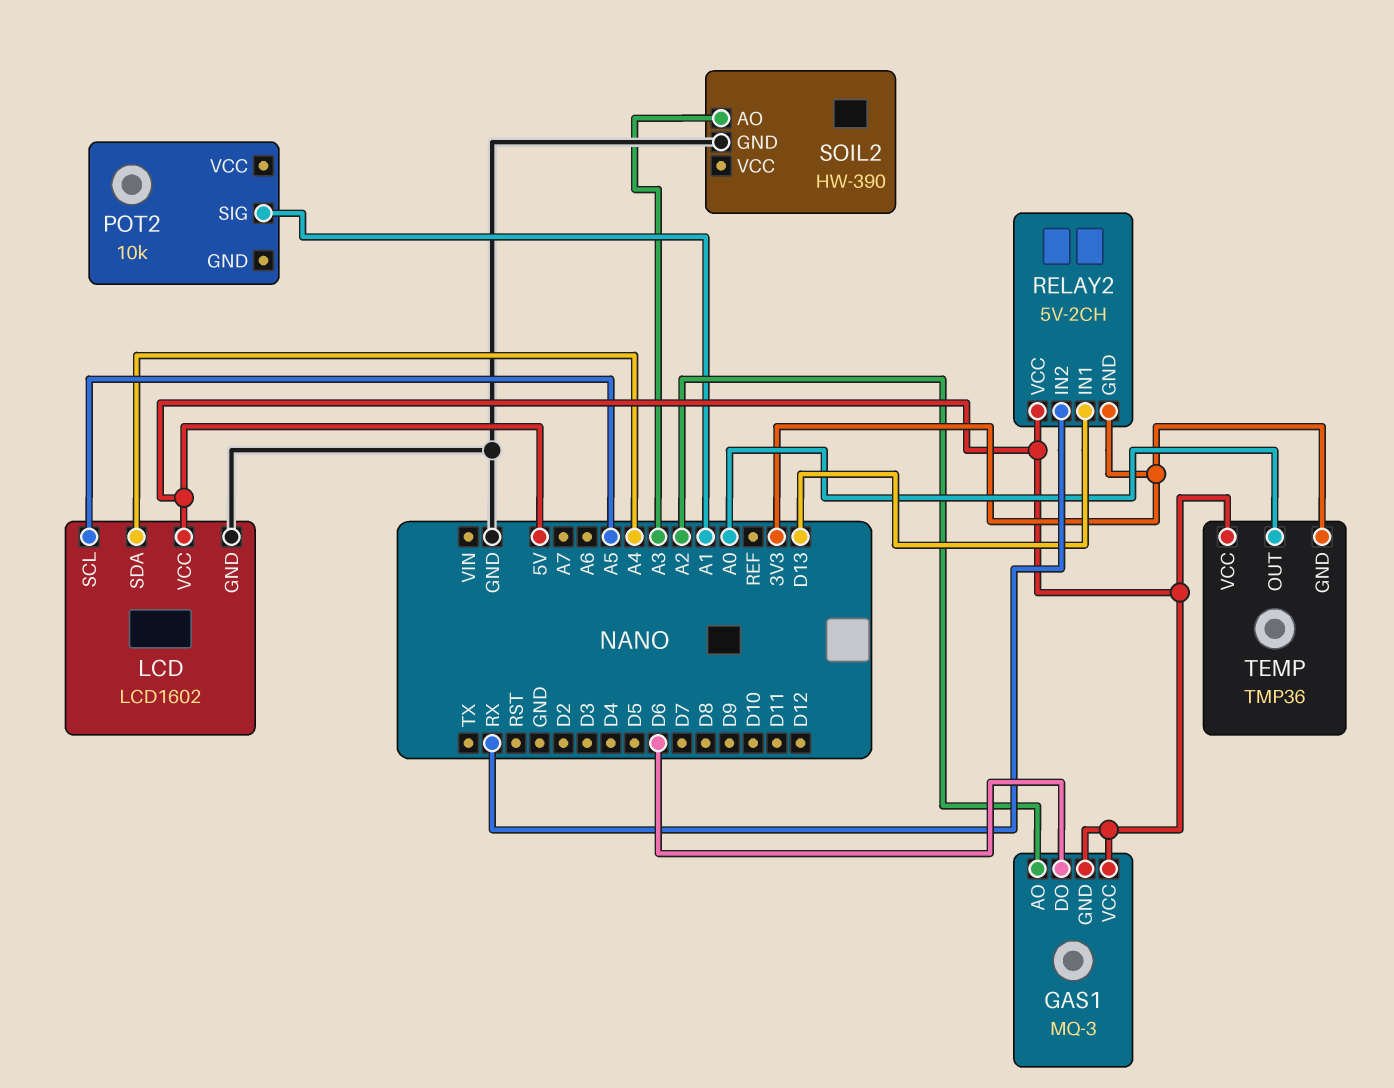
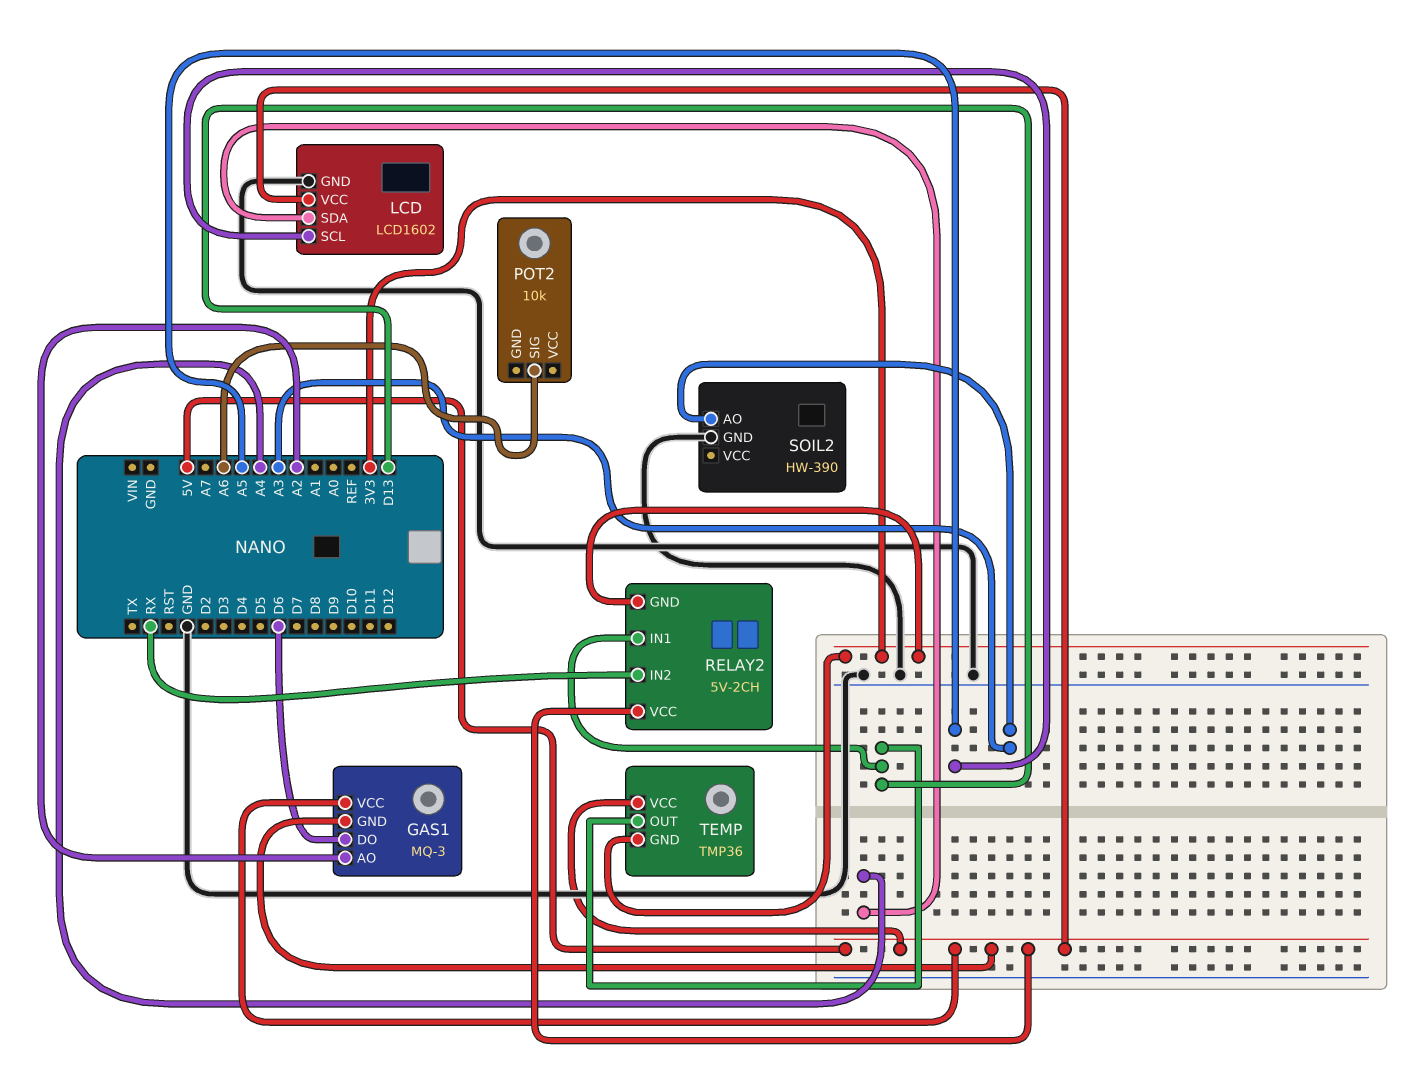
POT2 pin SIG: A1 -> A6
TEMP pin OUT: A0 -> D13

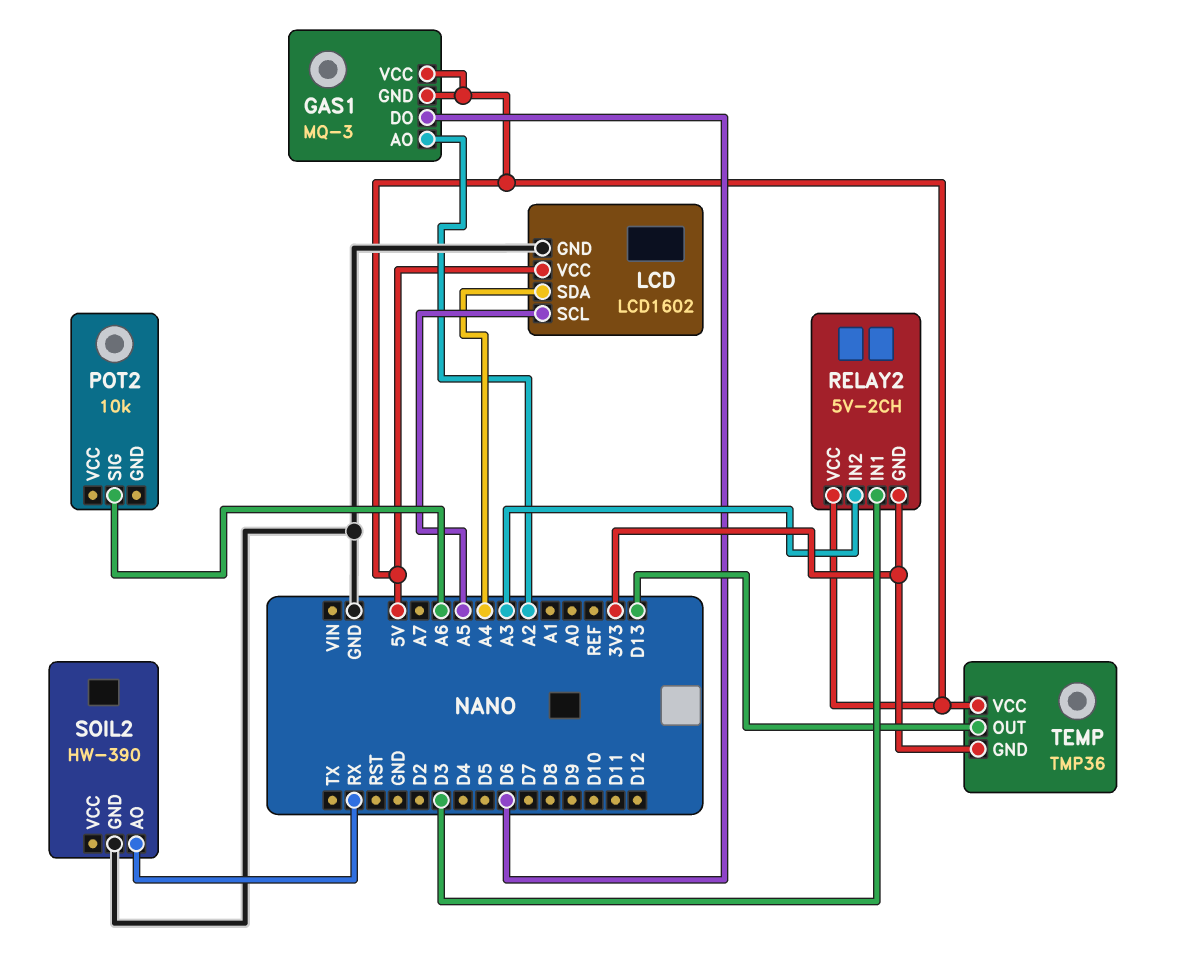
RELAY2 pin IN1: D13 -> D3
RELAY2 pin IN2: RX -> A3
SOIL2 pin AO: A3 -> RX

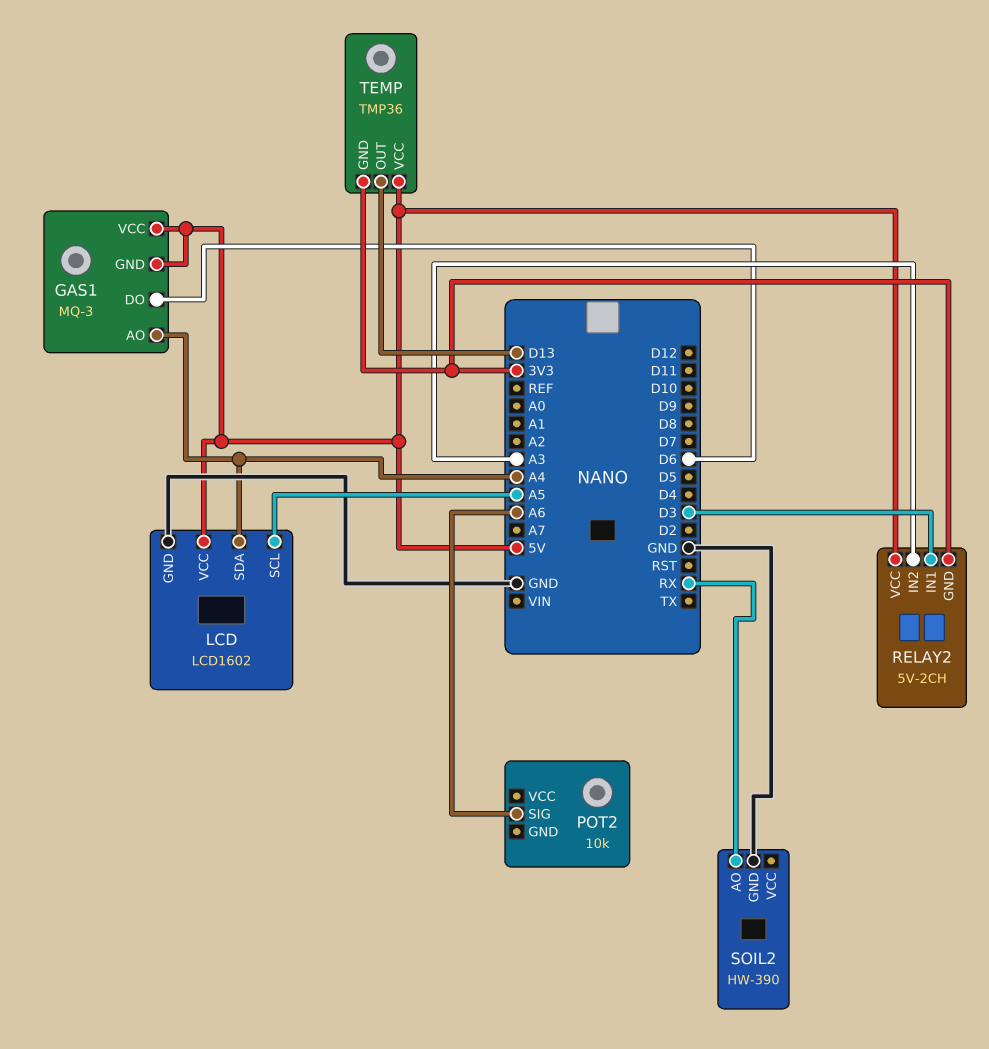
GAS1 pin AO: A2 -> A4

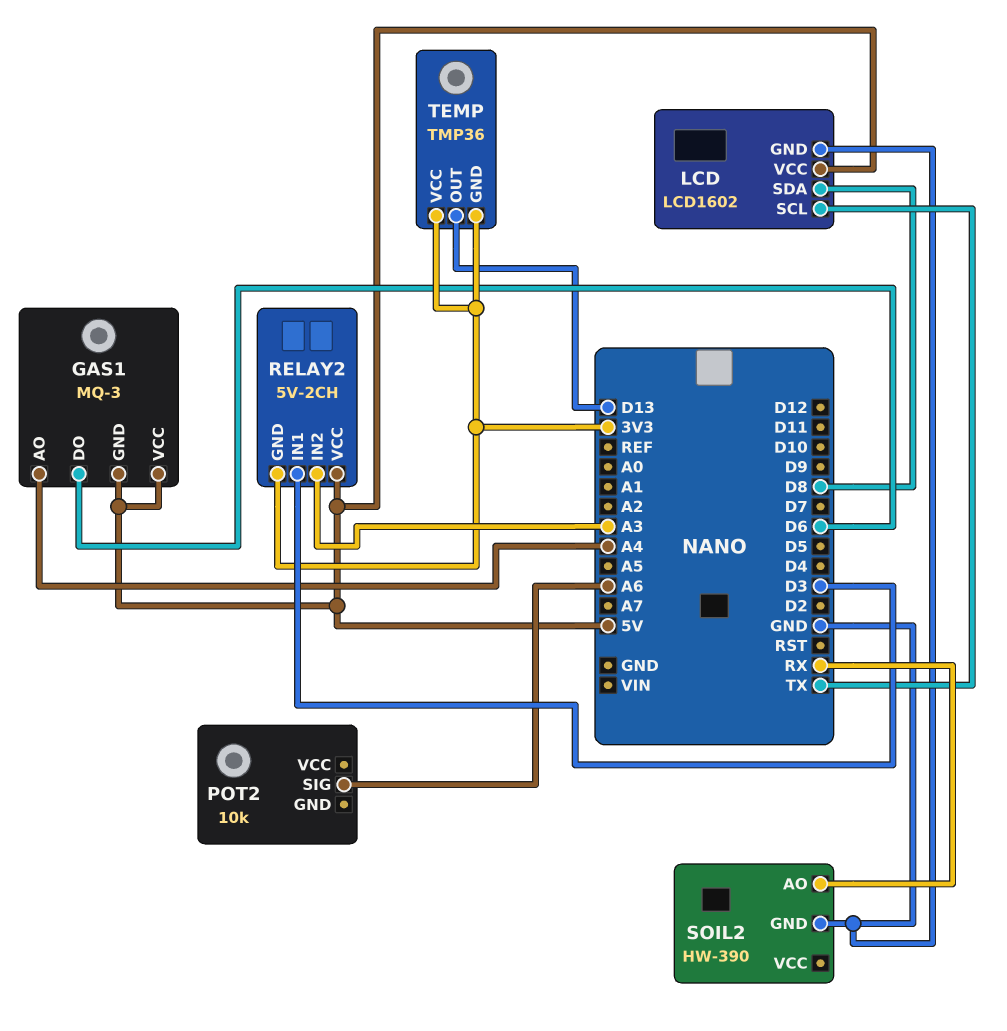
LCD pin SCL: A5 -> TX
LCD pin SDA: A4 -> D8
TEMP pin VCC: 5V -> 3V3

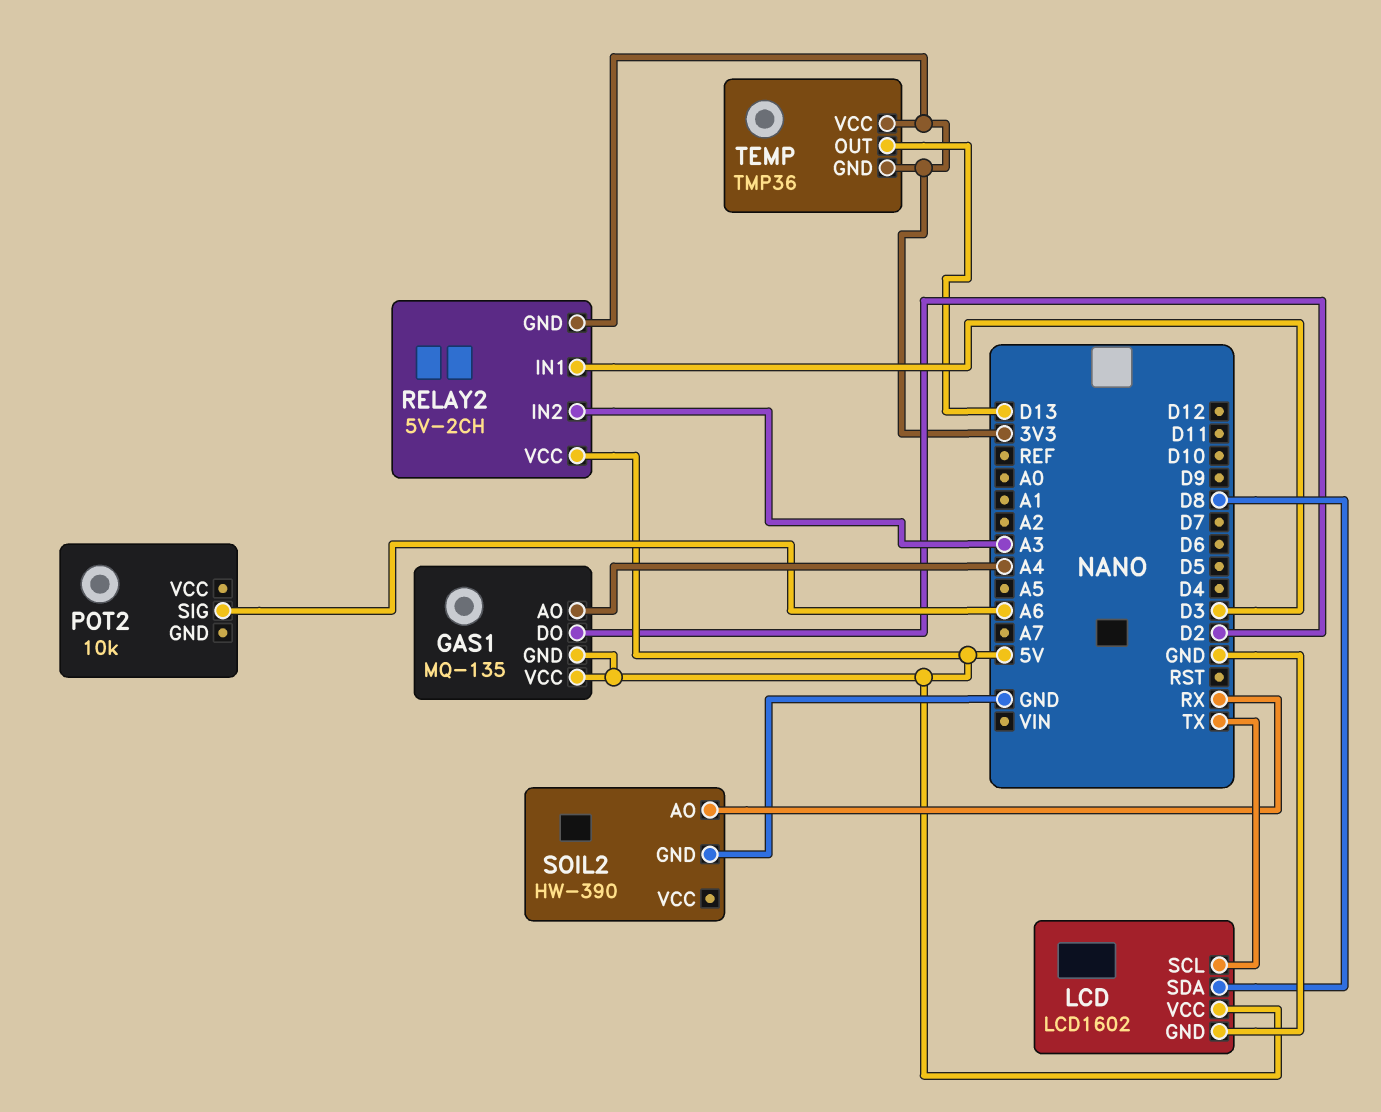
GAS1: MQ-3 -> MQ-135
GAS1 pin DO: D6 -> D2

